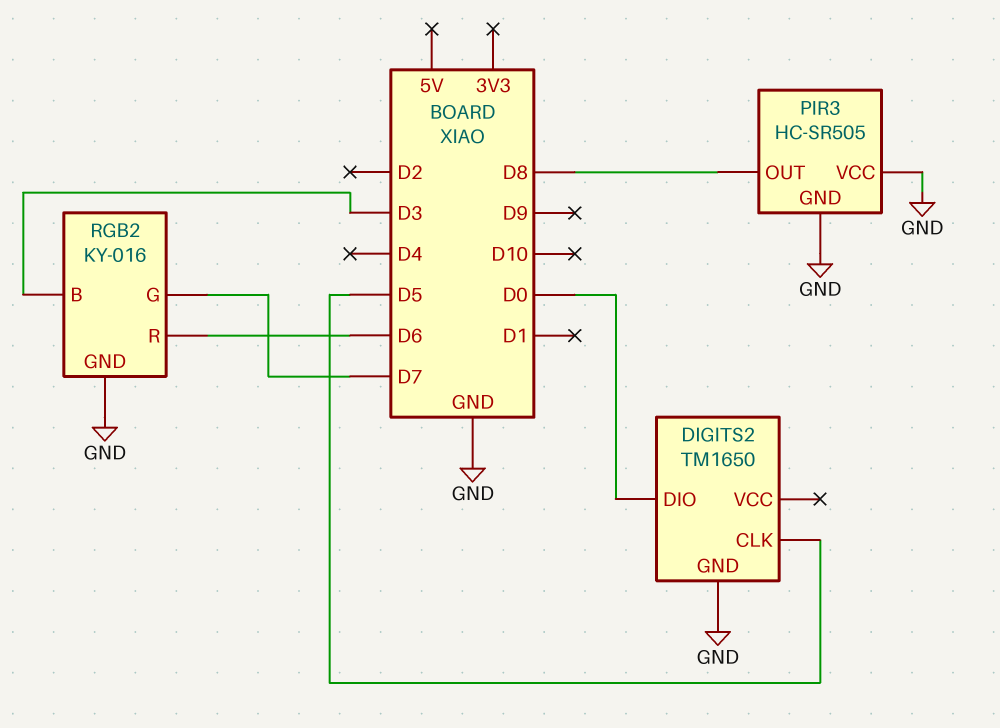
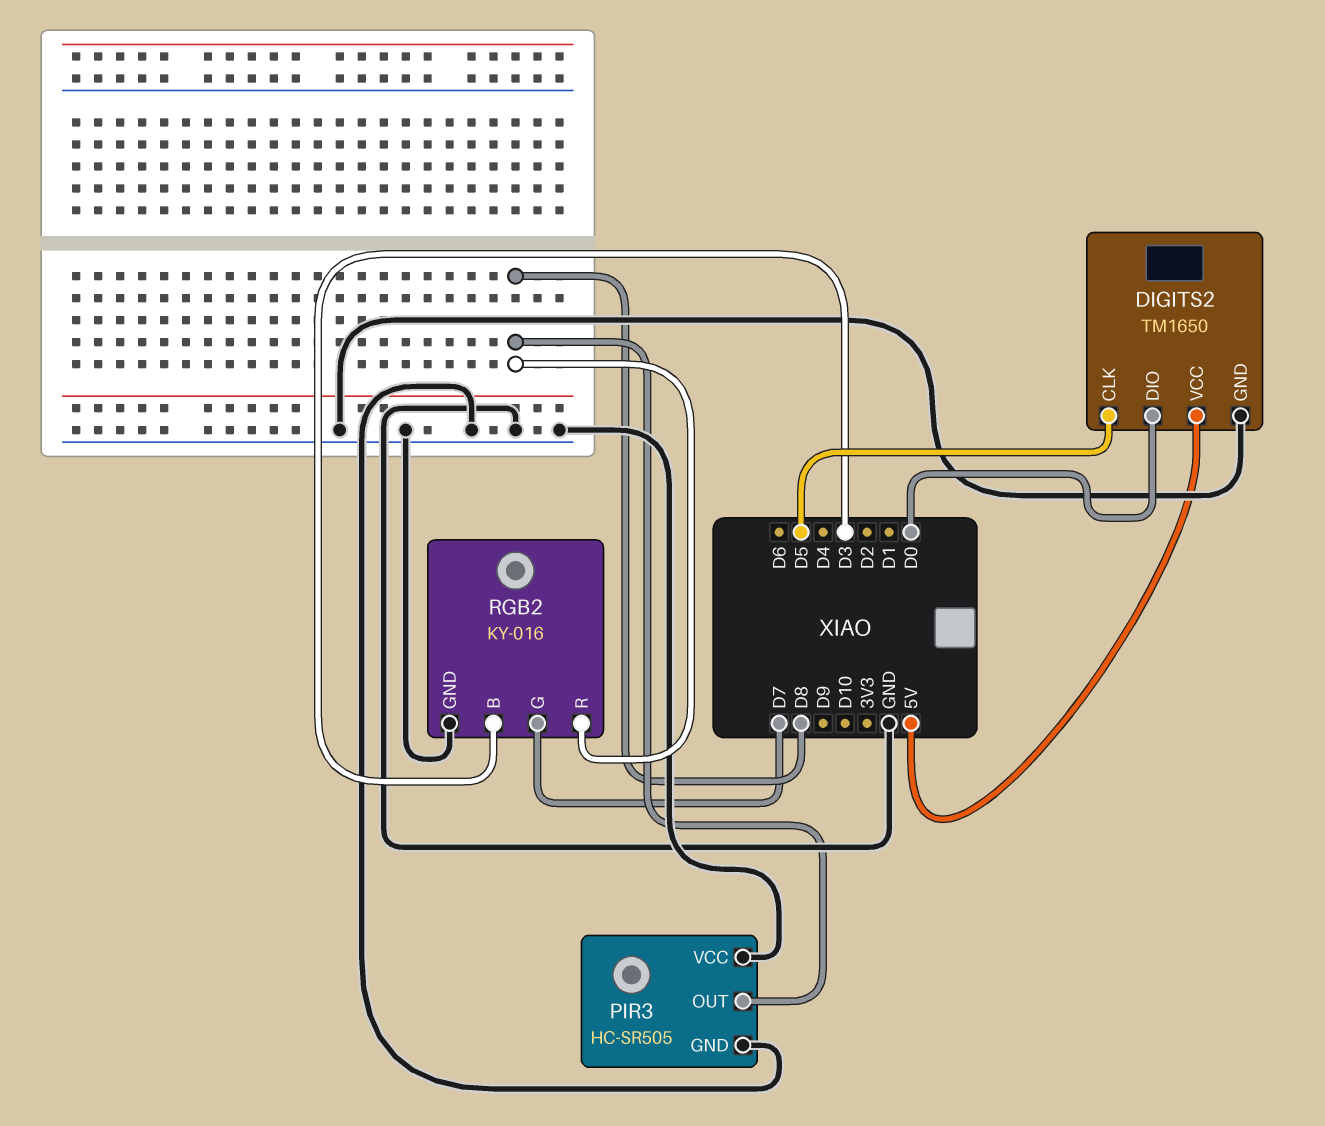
DIGITS2 pin VCC: none -> 5V
RGB2 pin R: D6 -> D8

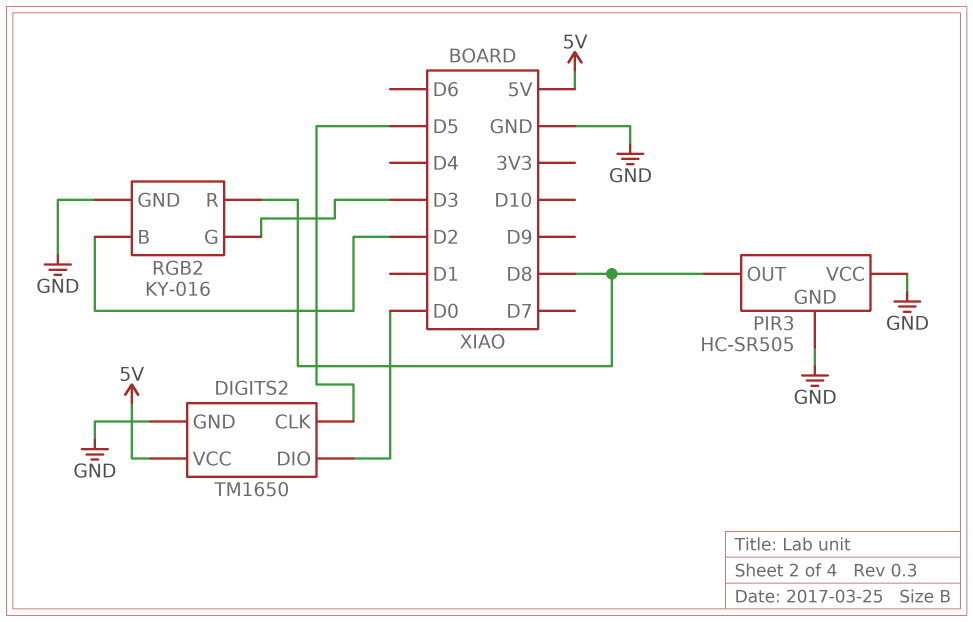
RGB2 pin B: D3 -> D2
RGB2 pin G: D7 -> D3

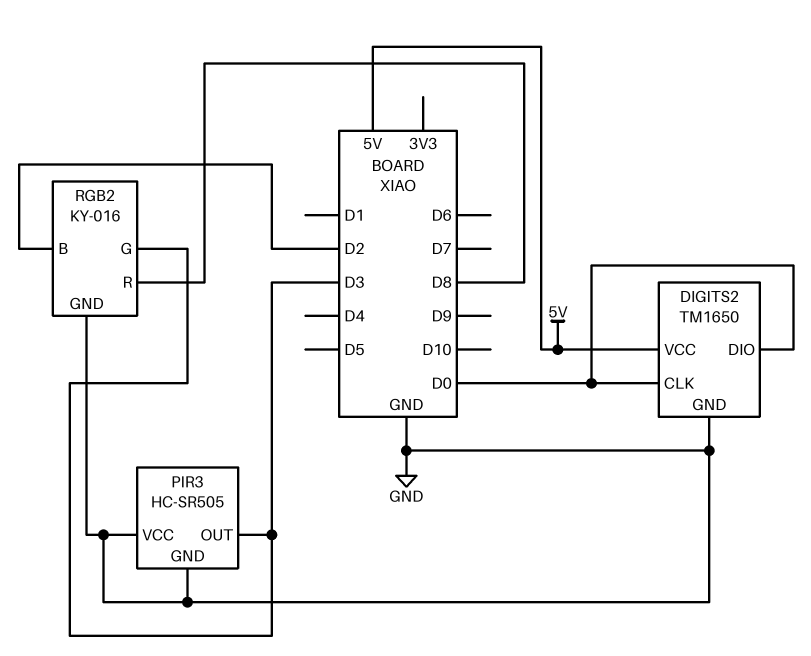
DIGITS2 pin CLK: D5 -> D0
PIR3 pin OUT: D8 -> D3

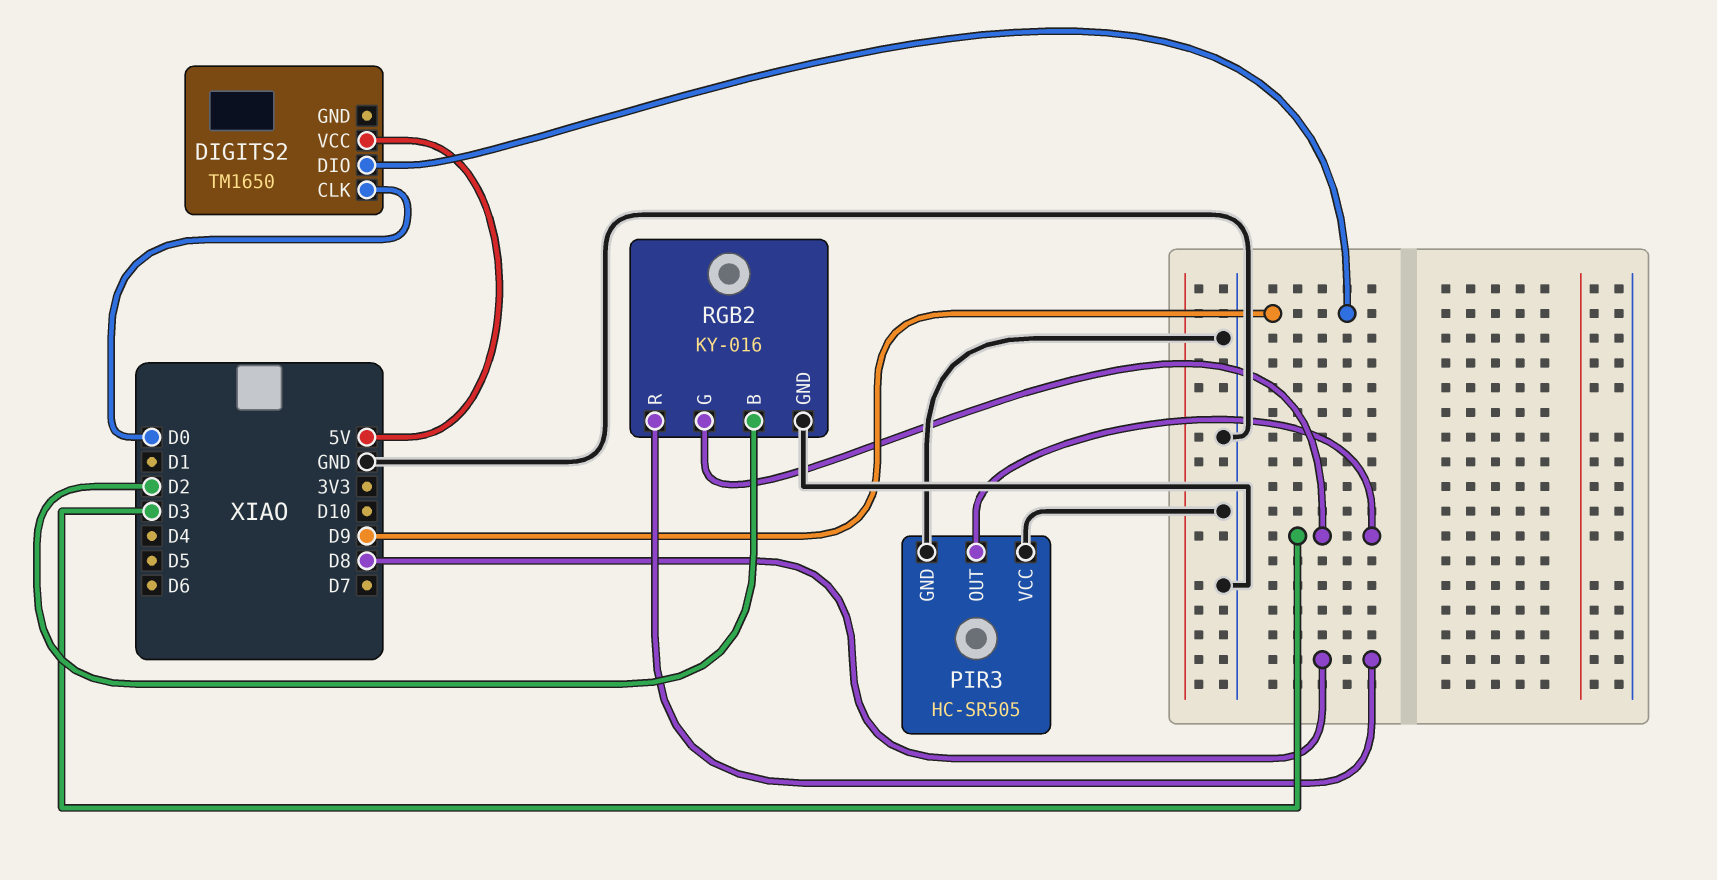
DIGITS2 pin DIO: D0 -> D9
DIGITS2 pin GND: GND -> none

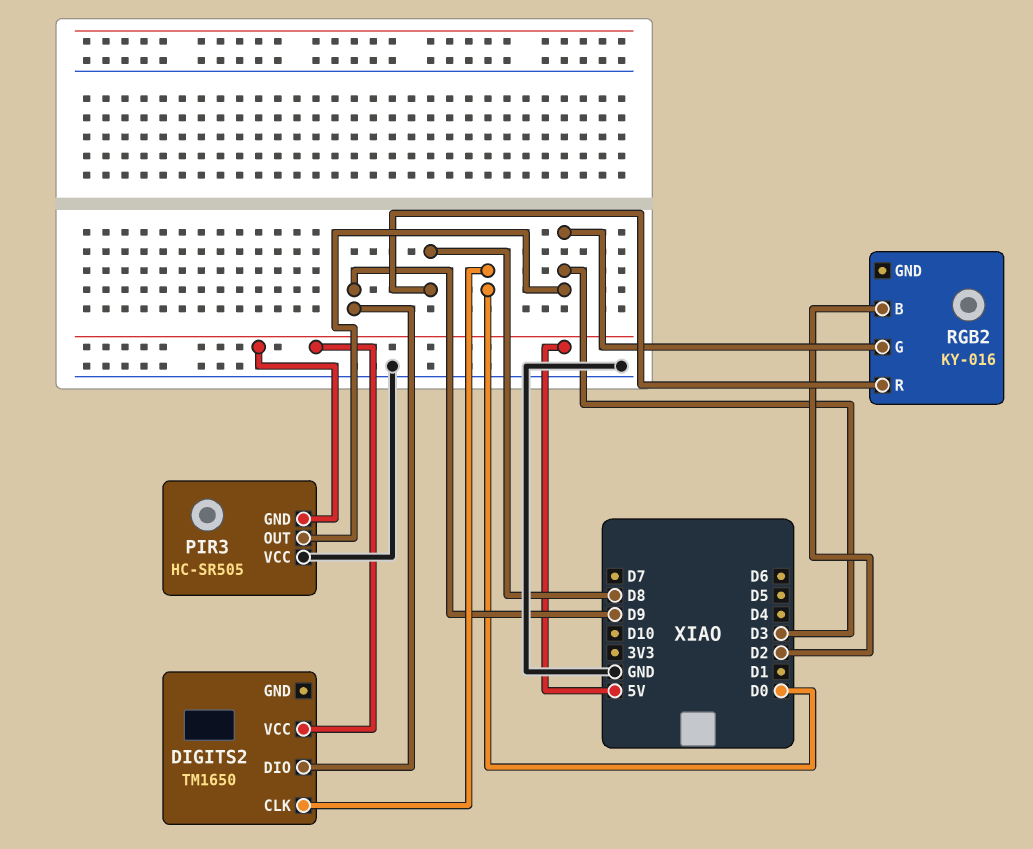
PIR3 pin GND: GND -> 5V
RGB2 pin GND: GND -> none

